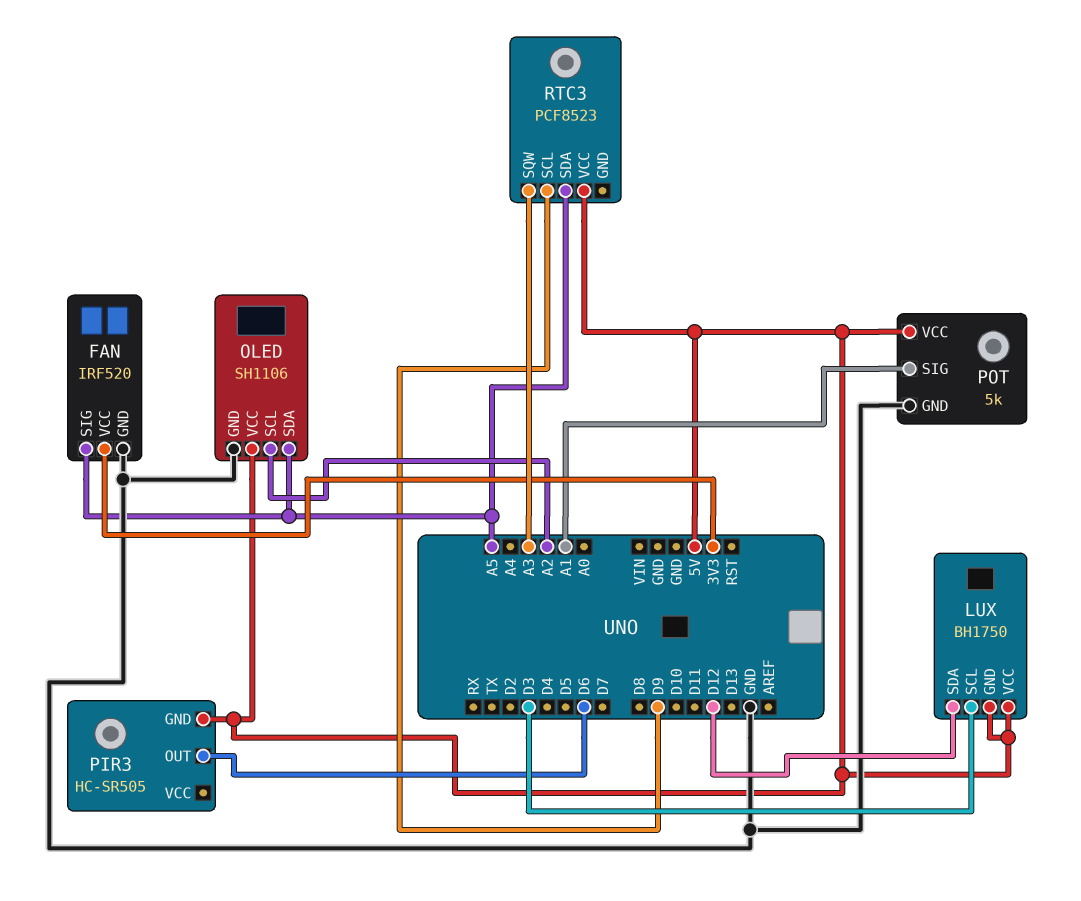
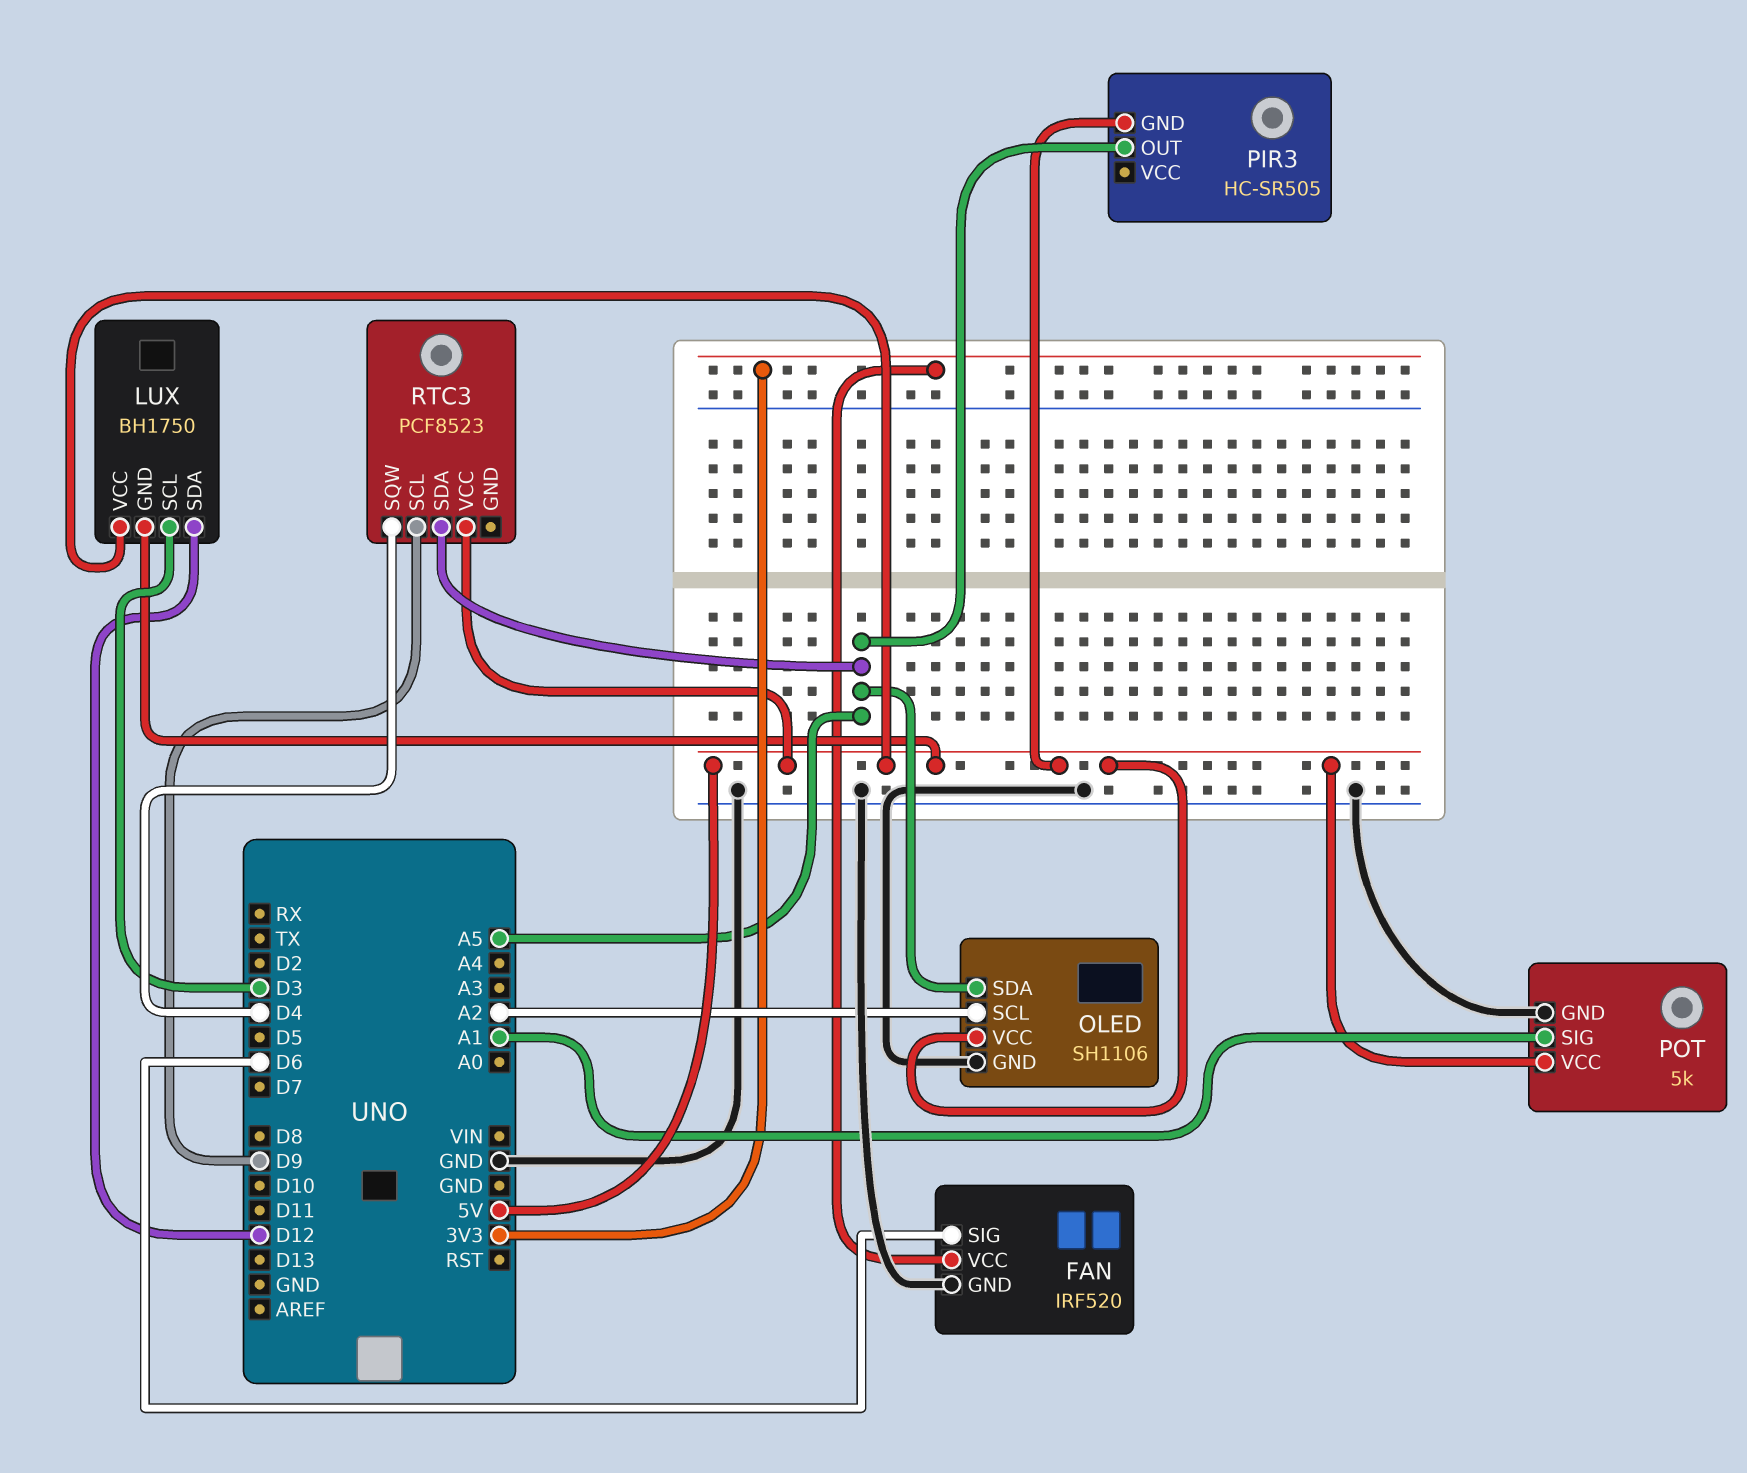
FAN pin SIG: A5 -> D6
PIR3 pin OUT: D6 -> A5
RTC3 pin SQW: A3 -> D4

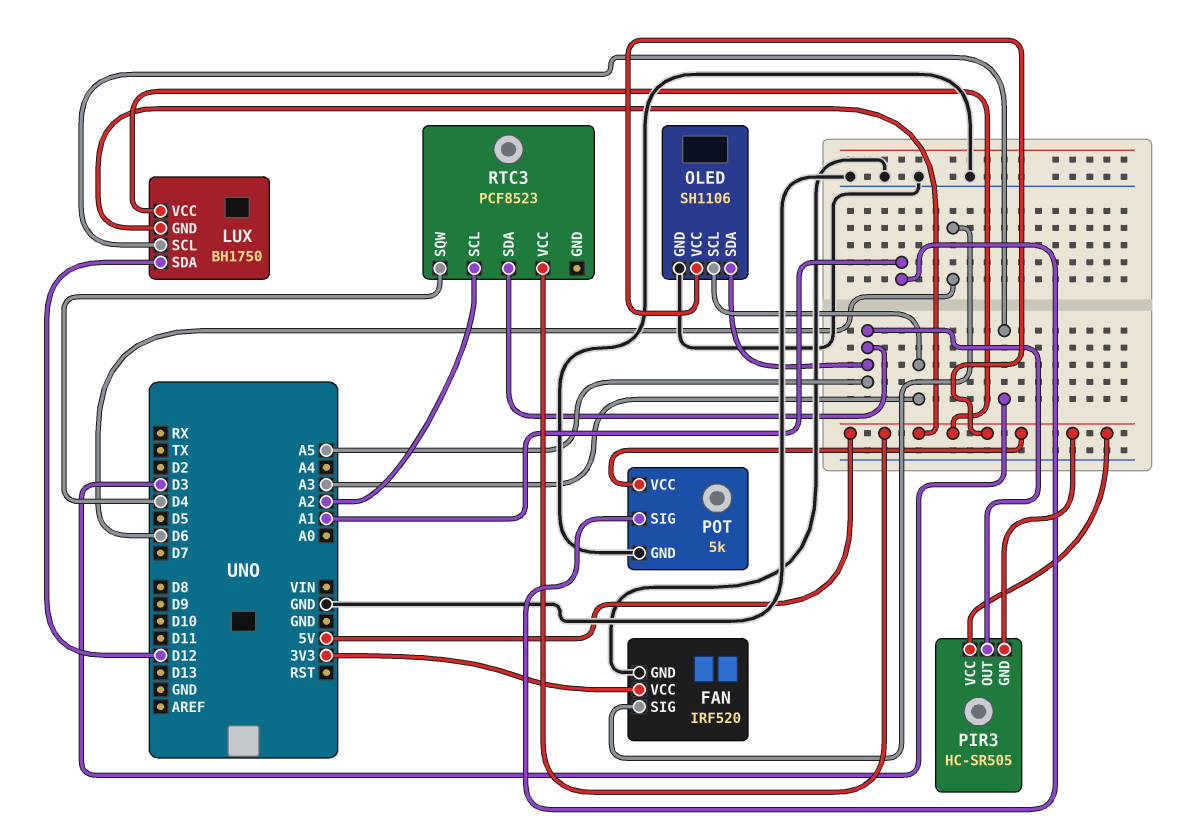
OLED pin SCL: A2 -> A3
PIR3 pin VCC: none -> 5V
RTC3 pin SCL: D9 -> A2

